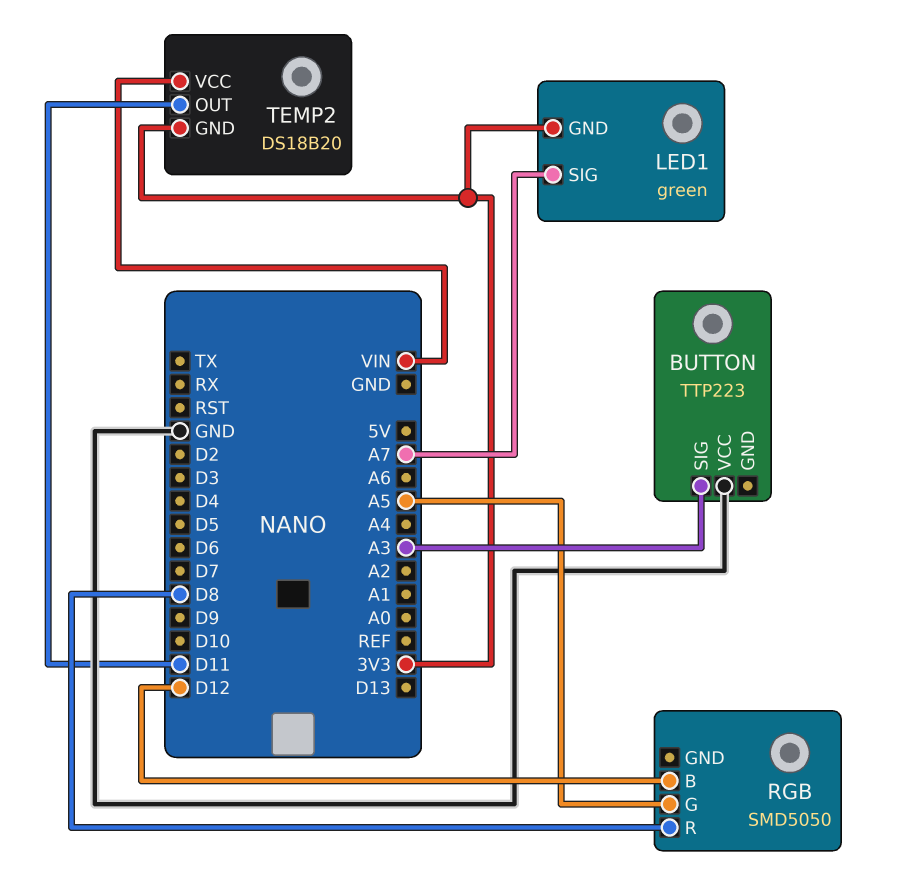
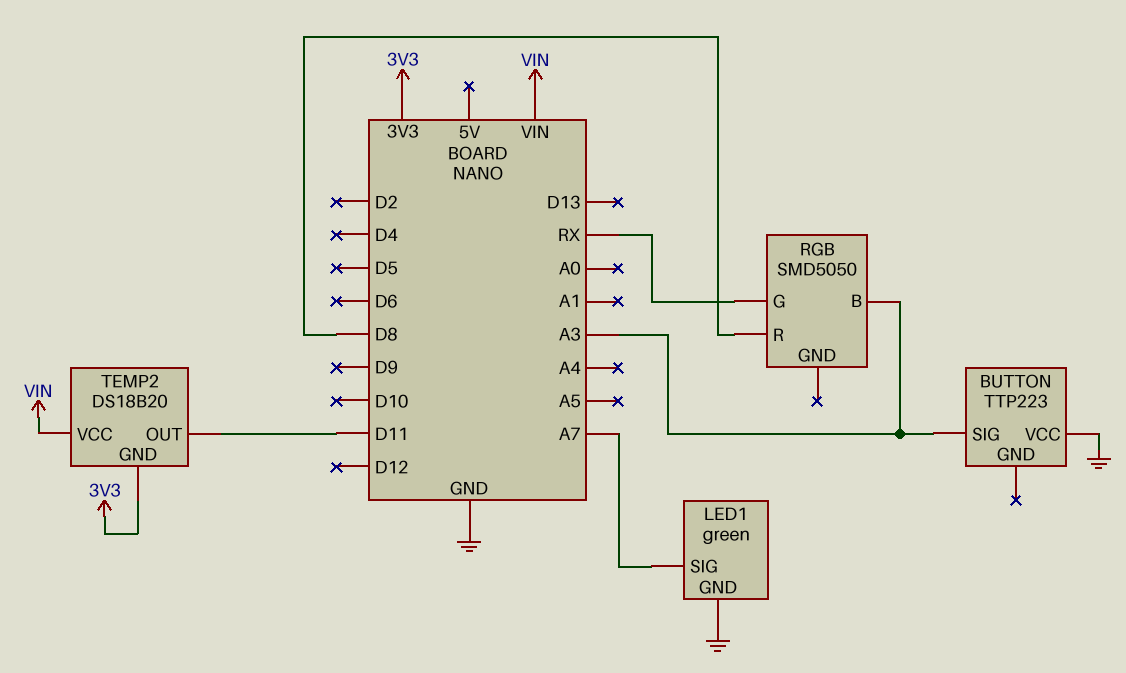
LED1 pin GND: 3V3 -> GND
RGB pin B: D12 -> A3
RGB pin G: A5 -> RX

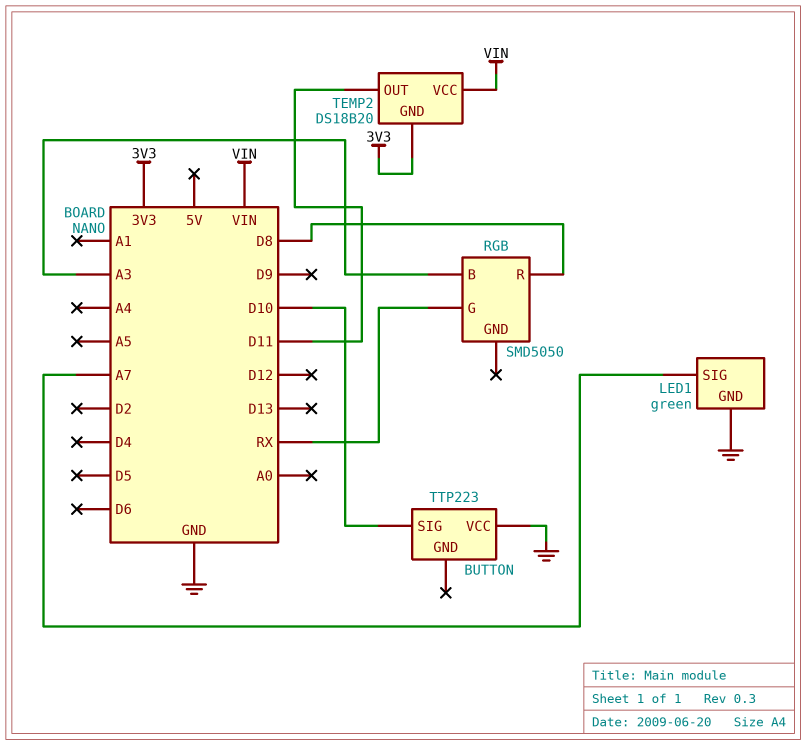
BUTTON pin SIG: A3 -> D10

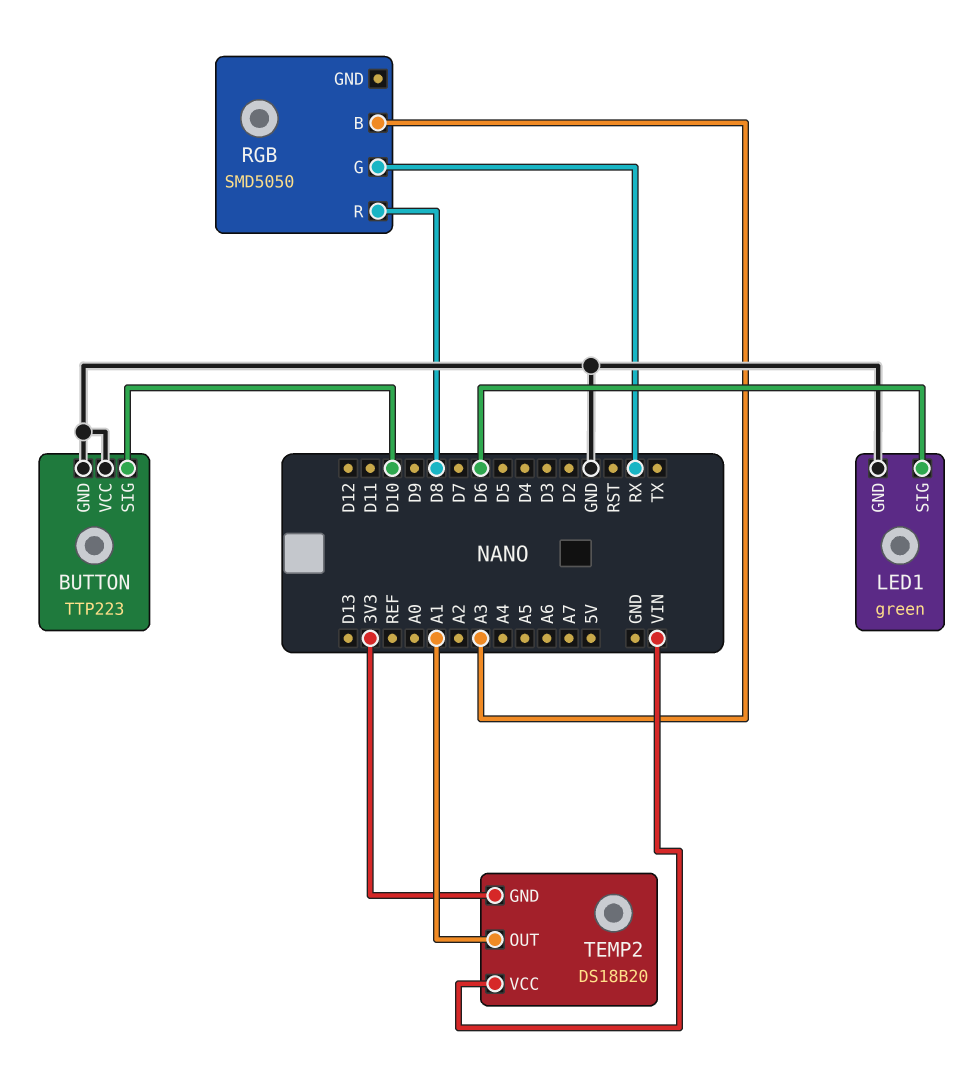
BUTTON pin GND: none -> GND
LED1 pin SIG: A7 -> D6
TEMP2 pin OUT: D11 -> A1

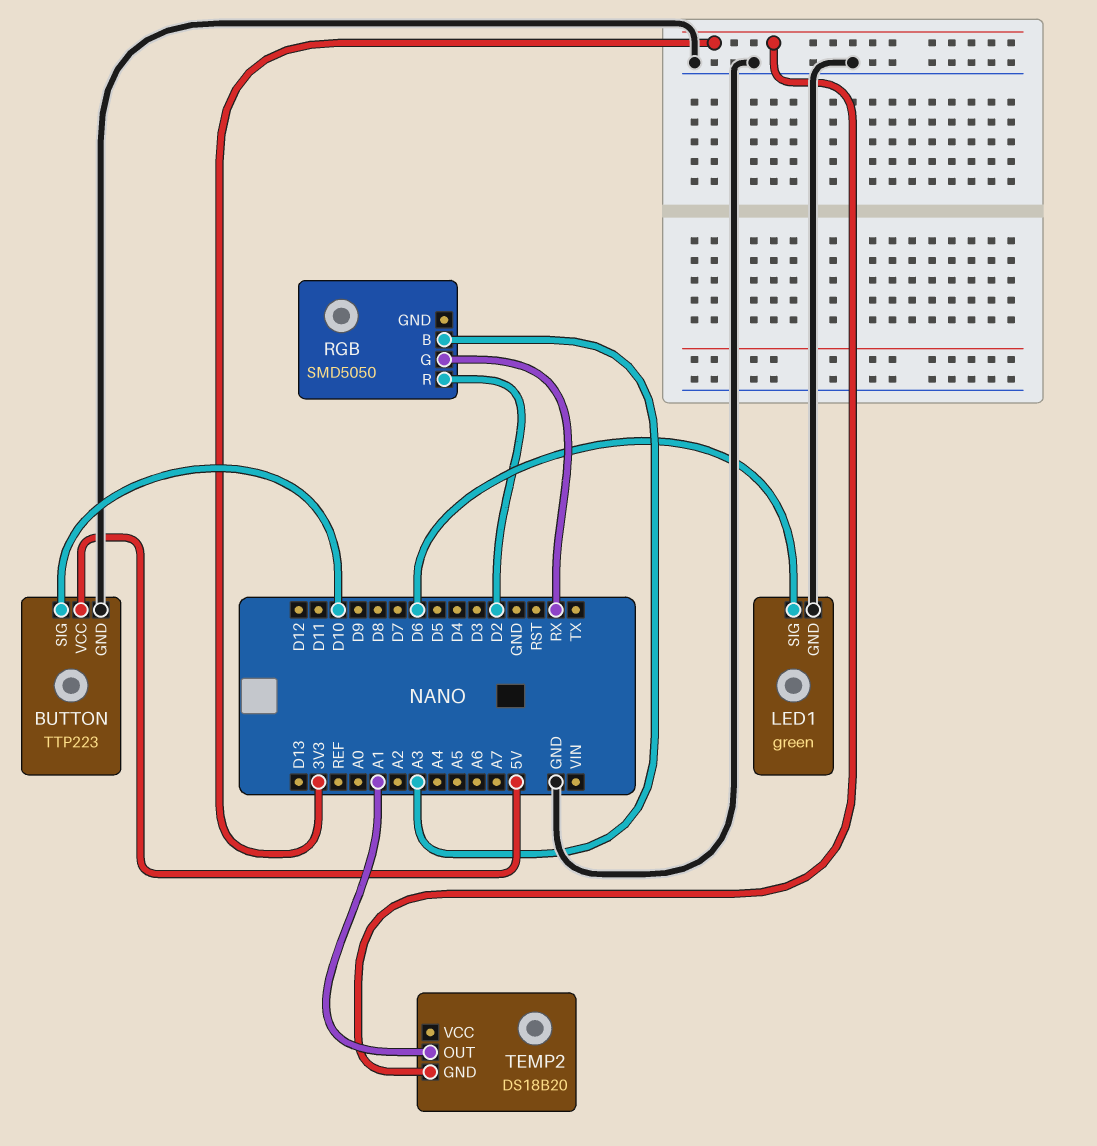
BUTTON pin VCC: GND -> 5V
RGB pin R: D8 -> D2
TEMP2 pin VCC: VIN -> none

